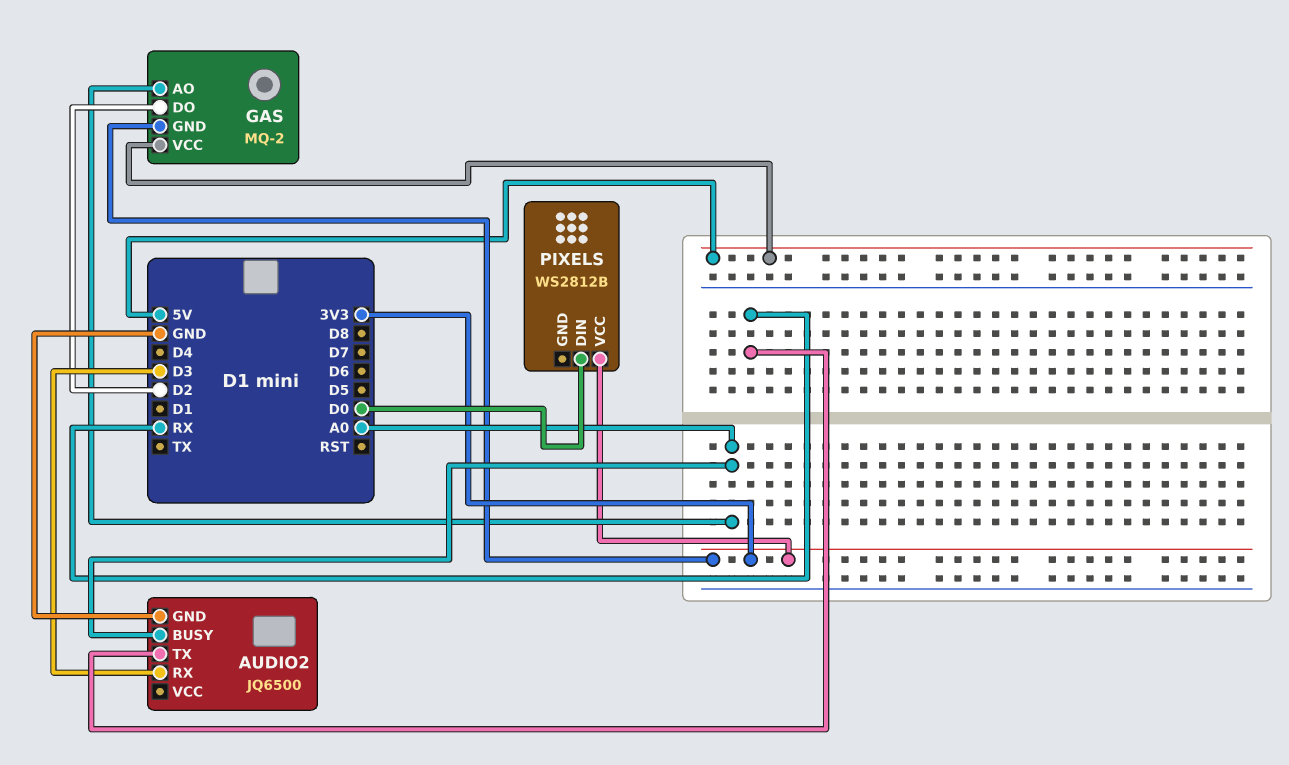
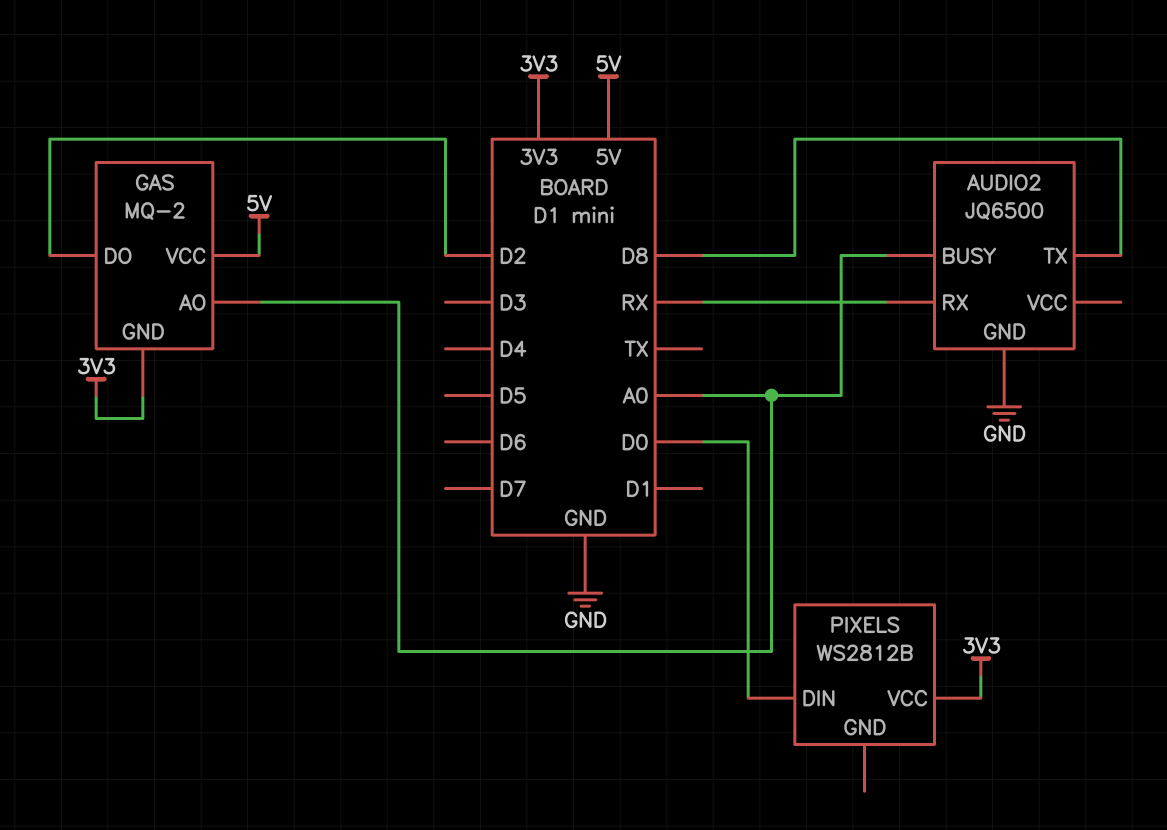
AUDIO2 pin RX: D3 -> RX
AUDIO2 pin TX: RX -> D8

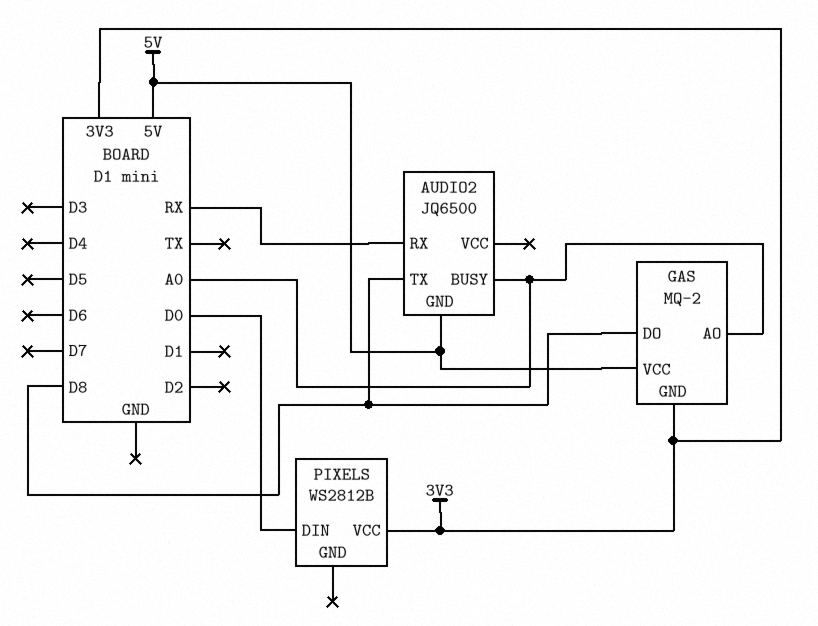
AUDIO2 pin GND: GND -> 5V
GAS pin DO: D2 -> D8

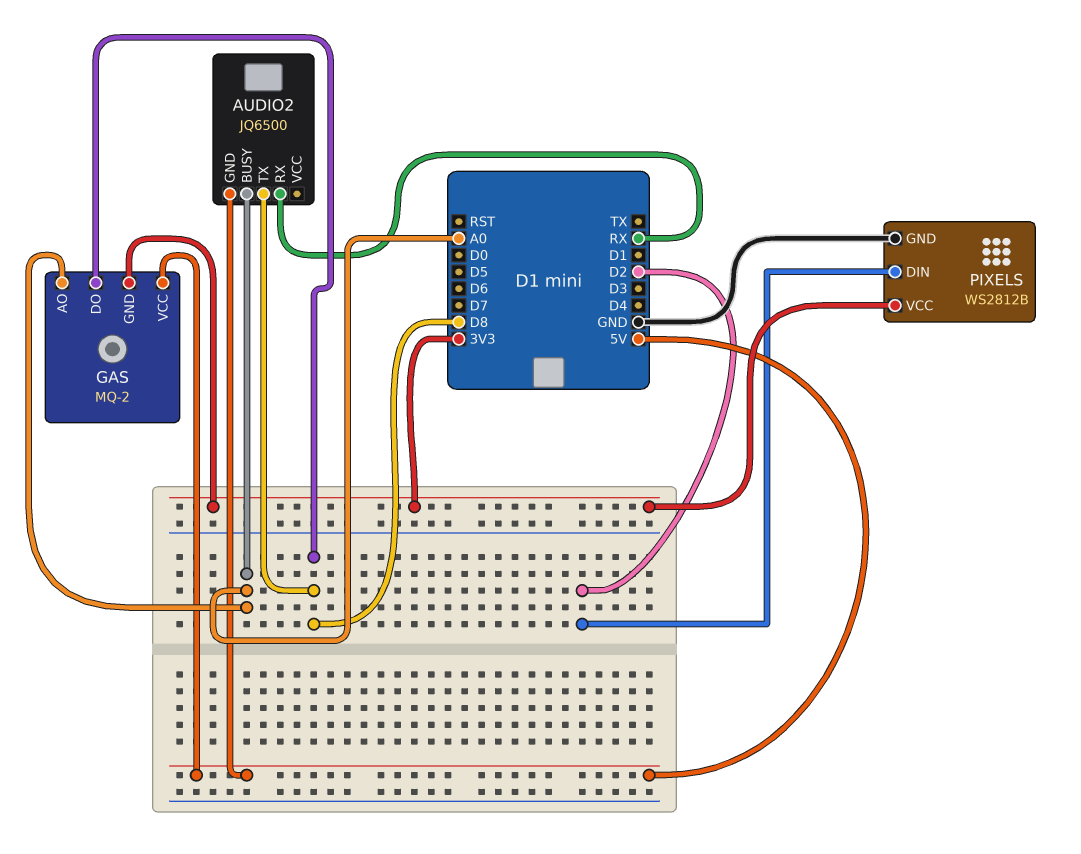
PIXELS pin DIN: D0 -> D2
PIXELS pin GND: none -> GND

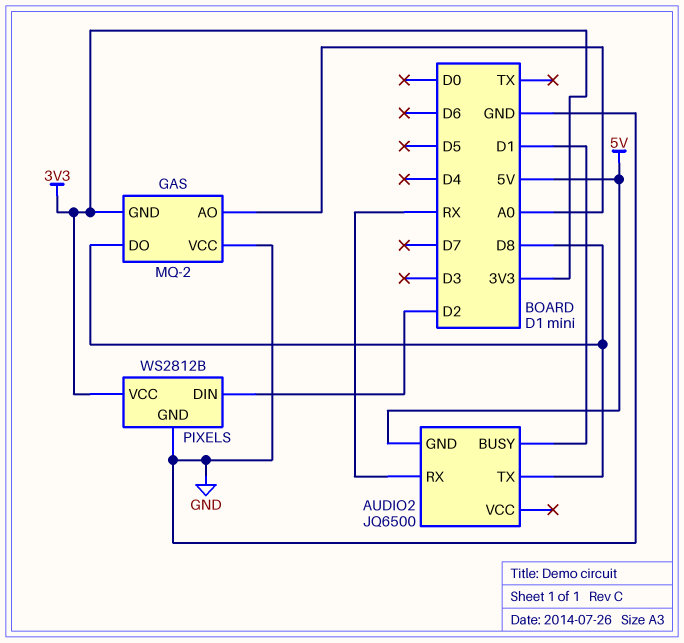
AUDIO2 pin BUSY: A0 -> D1
GAS pin VCC: 5V -> GND

